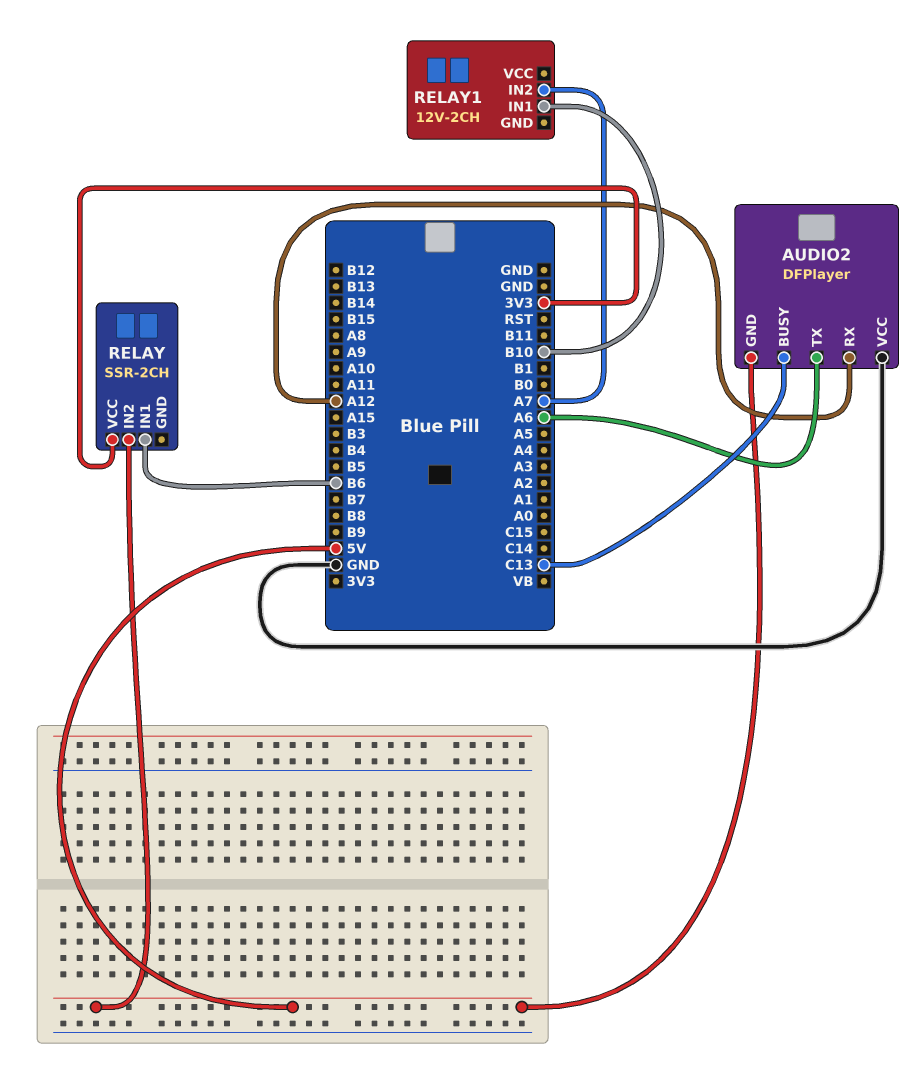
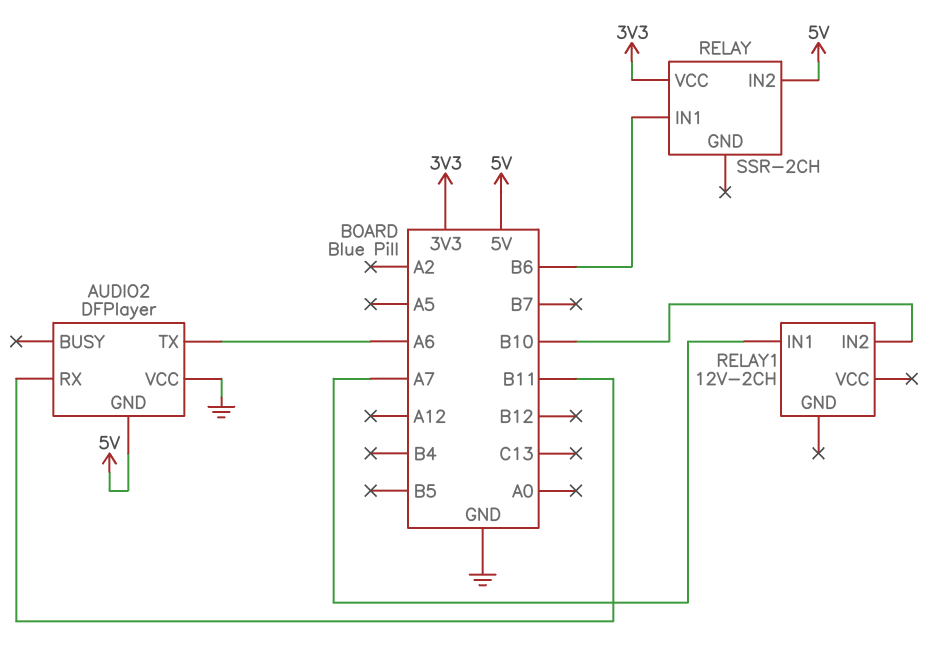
AUDIO2 pin BUSY: C13 -> none
AUDIO2 pin RX: A12 -> B11
RELAY1 pin IN1: B10 -> A7
RELAY1 pin IN2: A7 -> B10

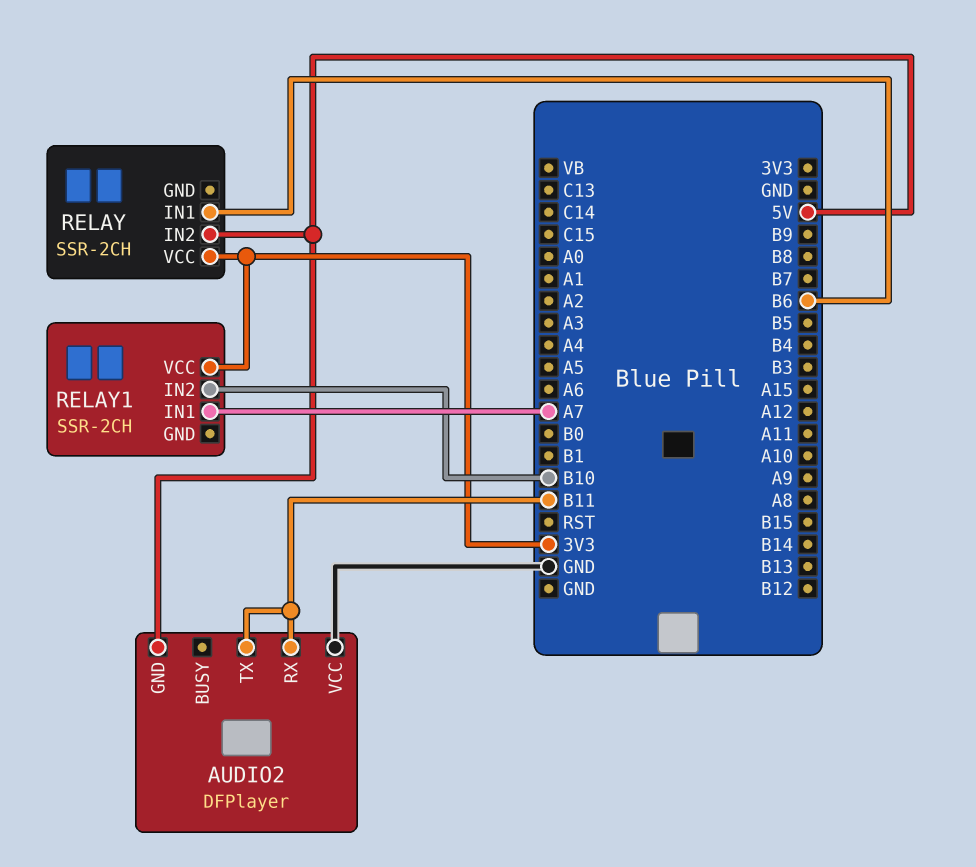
AUDIO2 pin TX: A6 -> B11
RELAY1: 12V-2CH -> SSR-2CH
RELAY1 pin VCC: none -> 3V3

